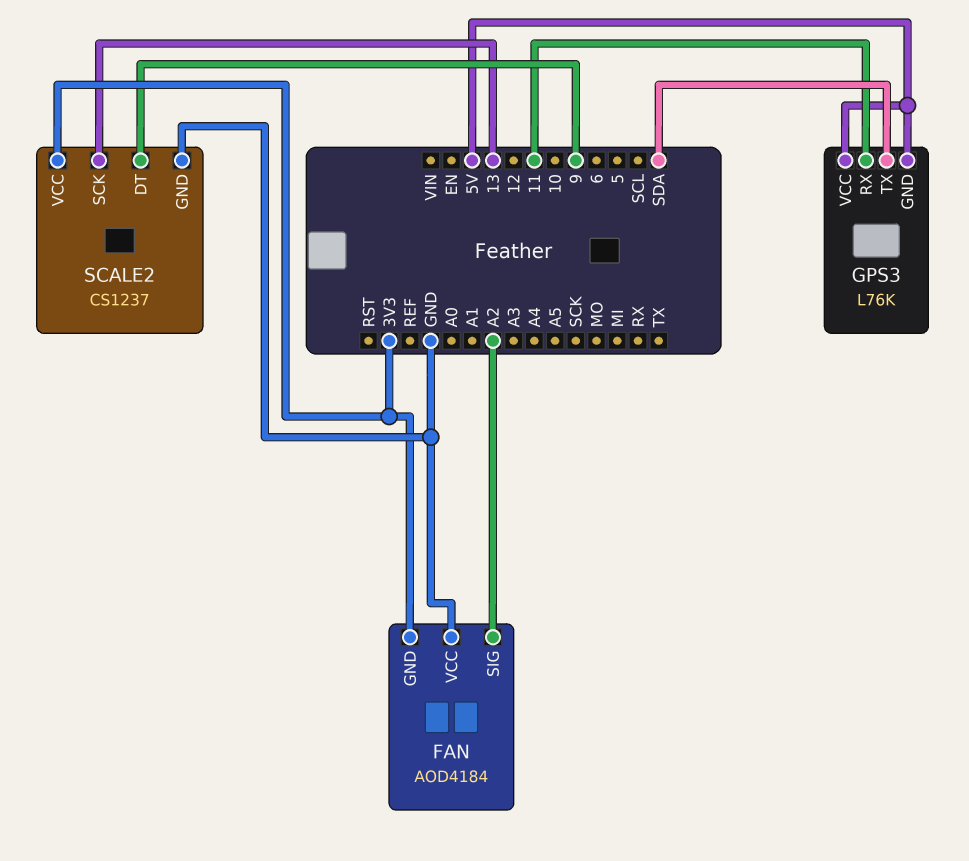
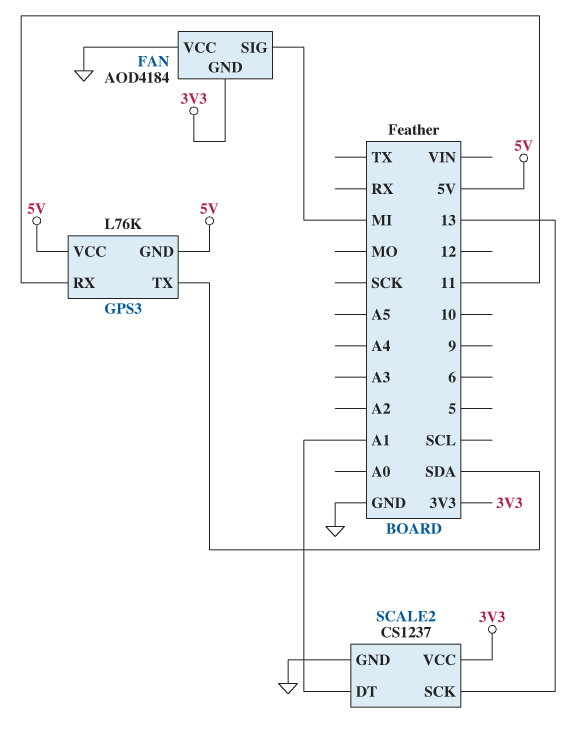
FAN pin SIG: A2 -> MI
SCALE2 pin DT: 9 -> A1

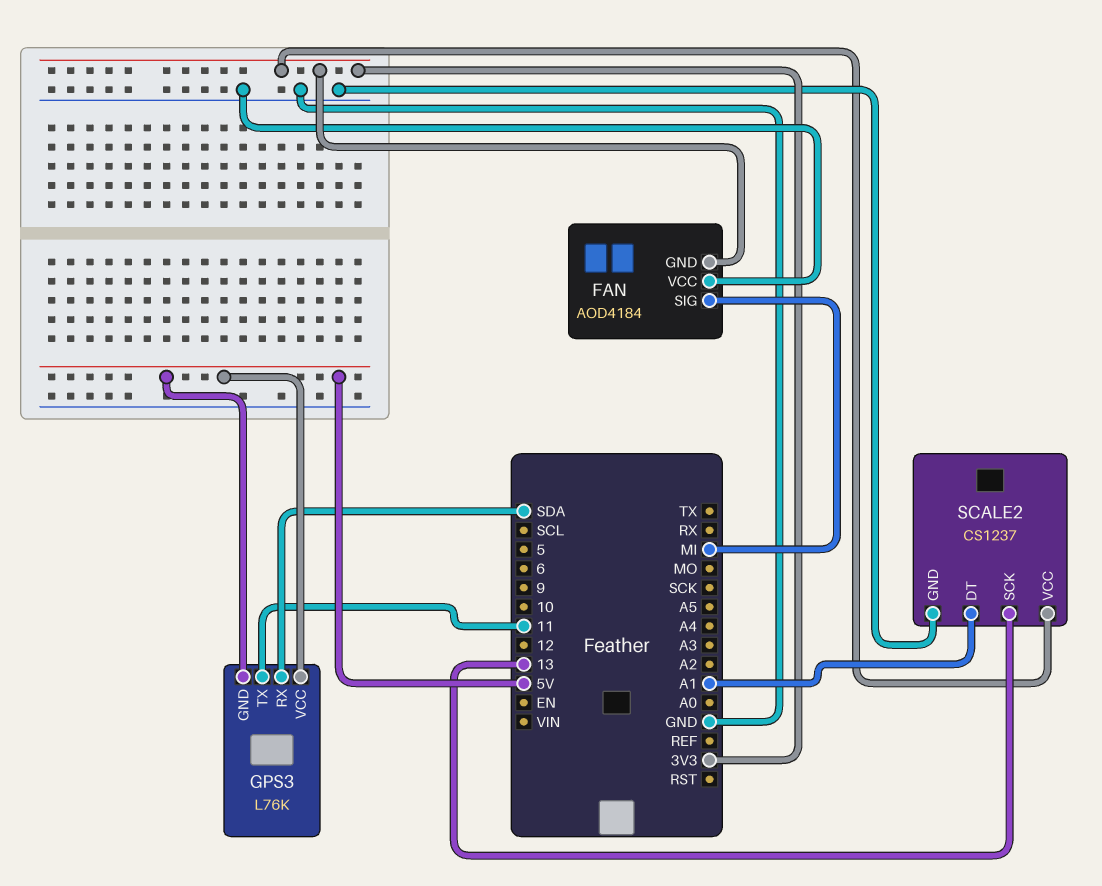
GPS3 pin RX: 11 -> SDA
GPS3 pin TX: SDA -> 11

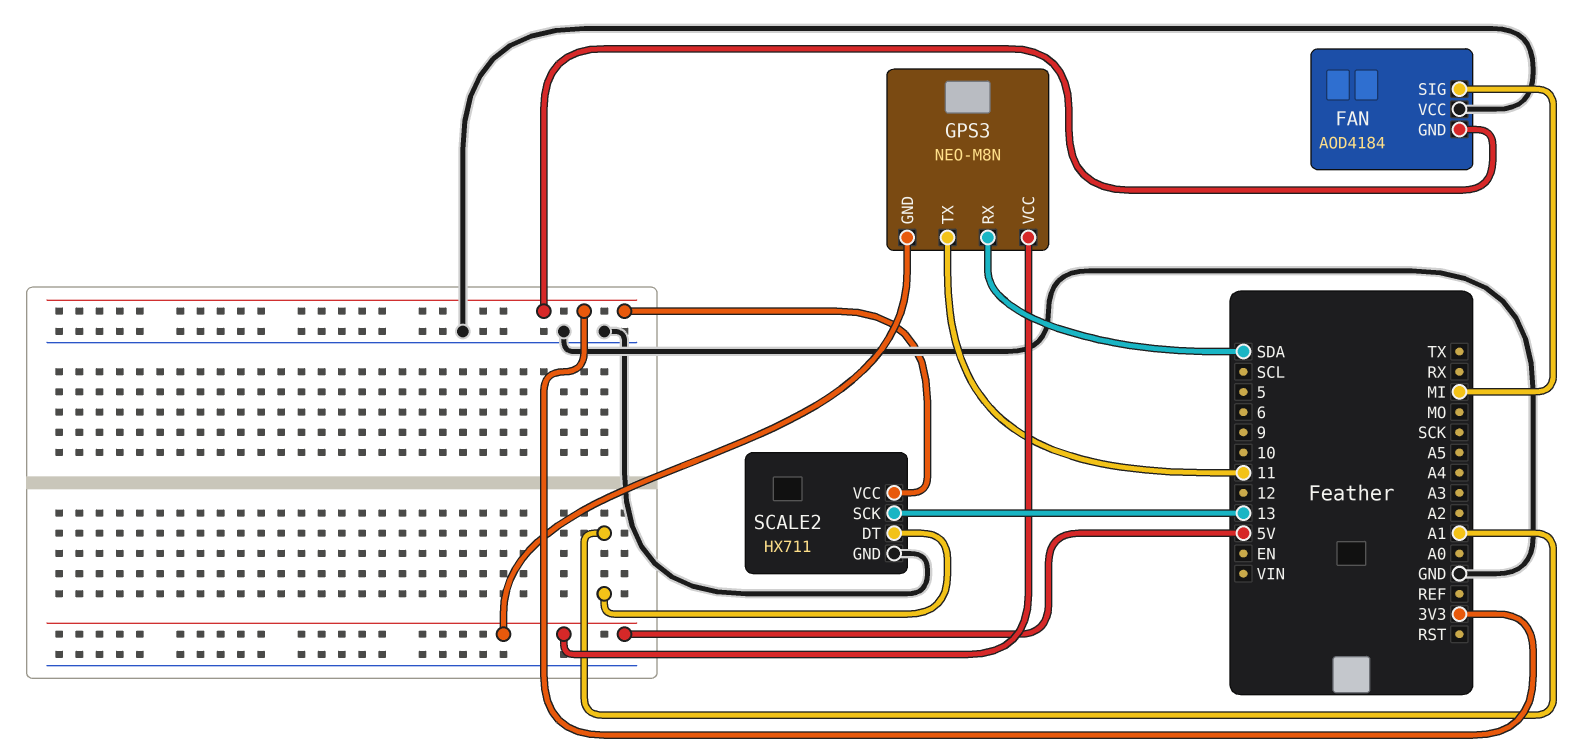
GPS3: L76K -> NEO-M8N
SCALE2: CS1237 -> HX711

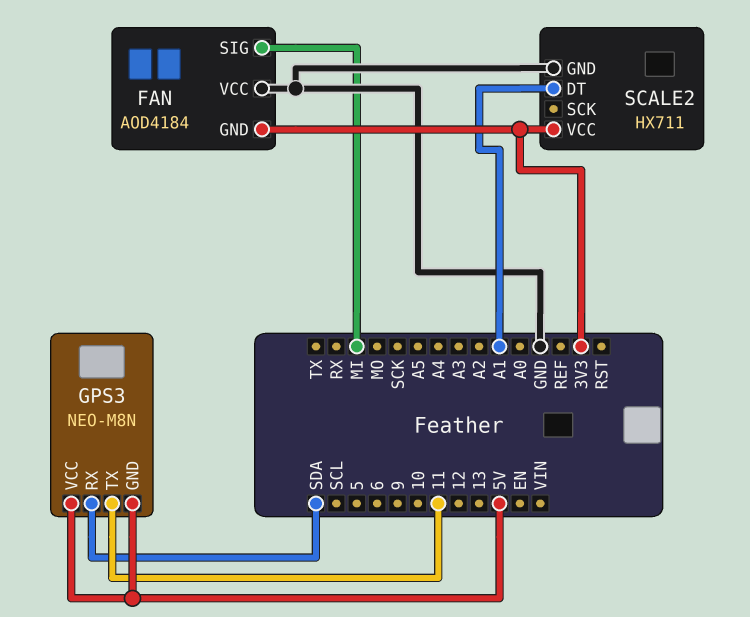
SCALE2 pin SCK: 13 -> none

